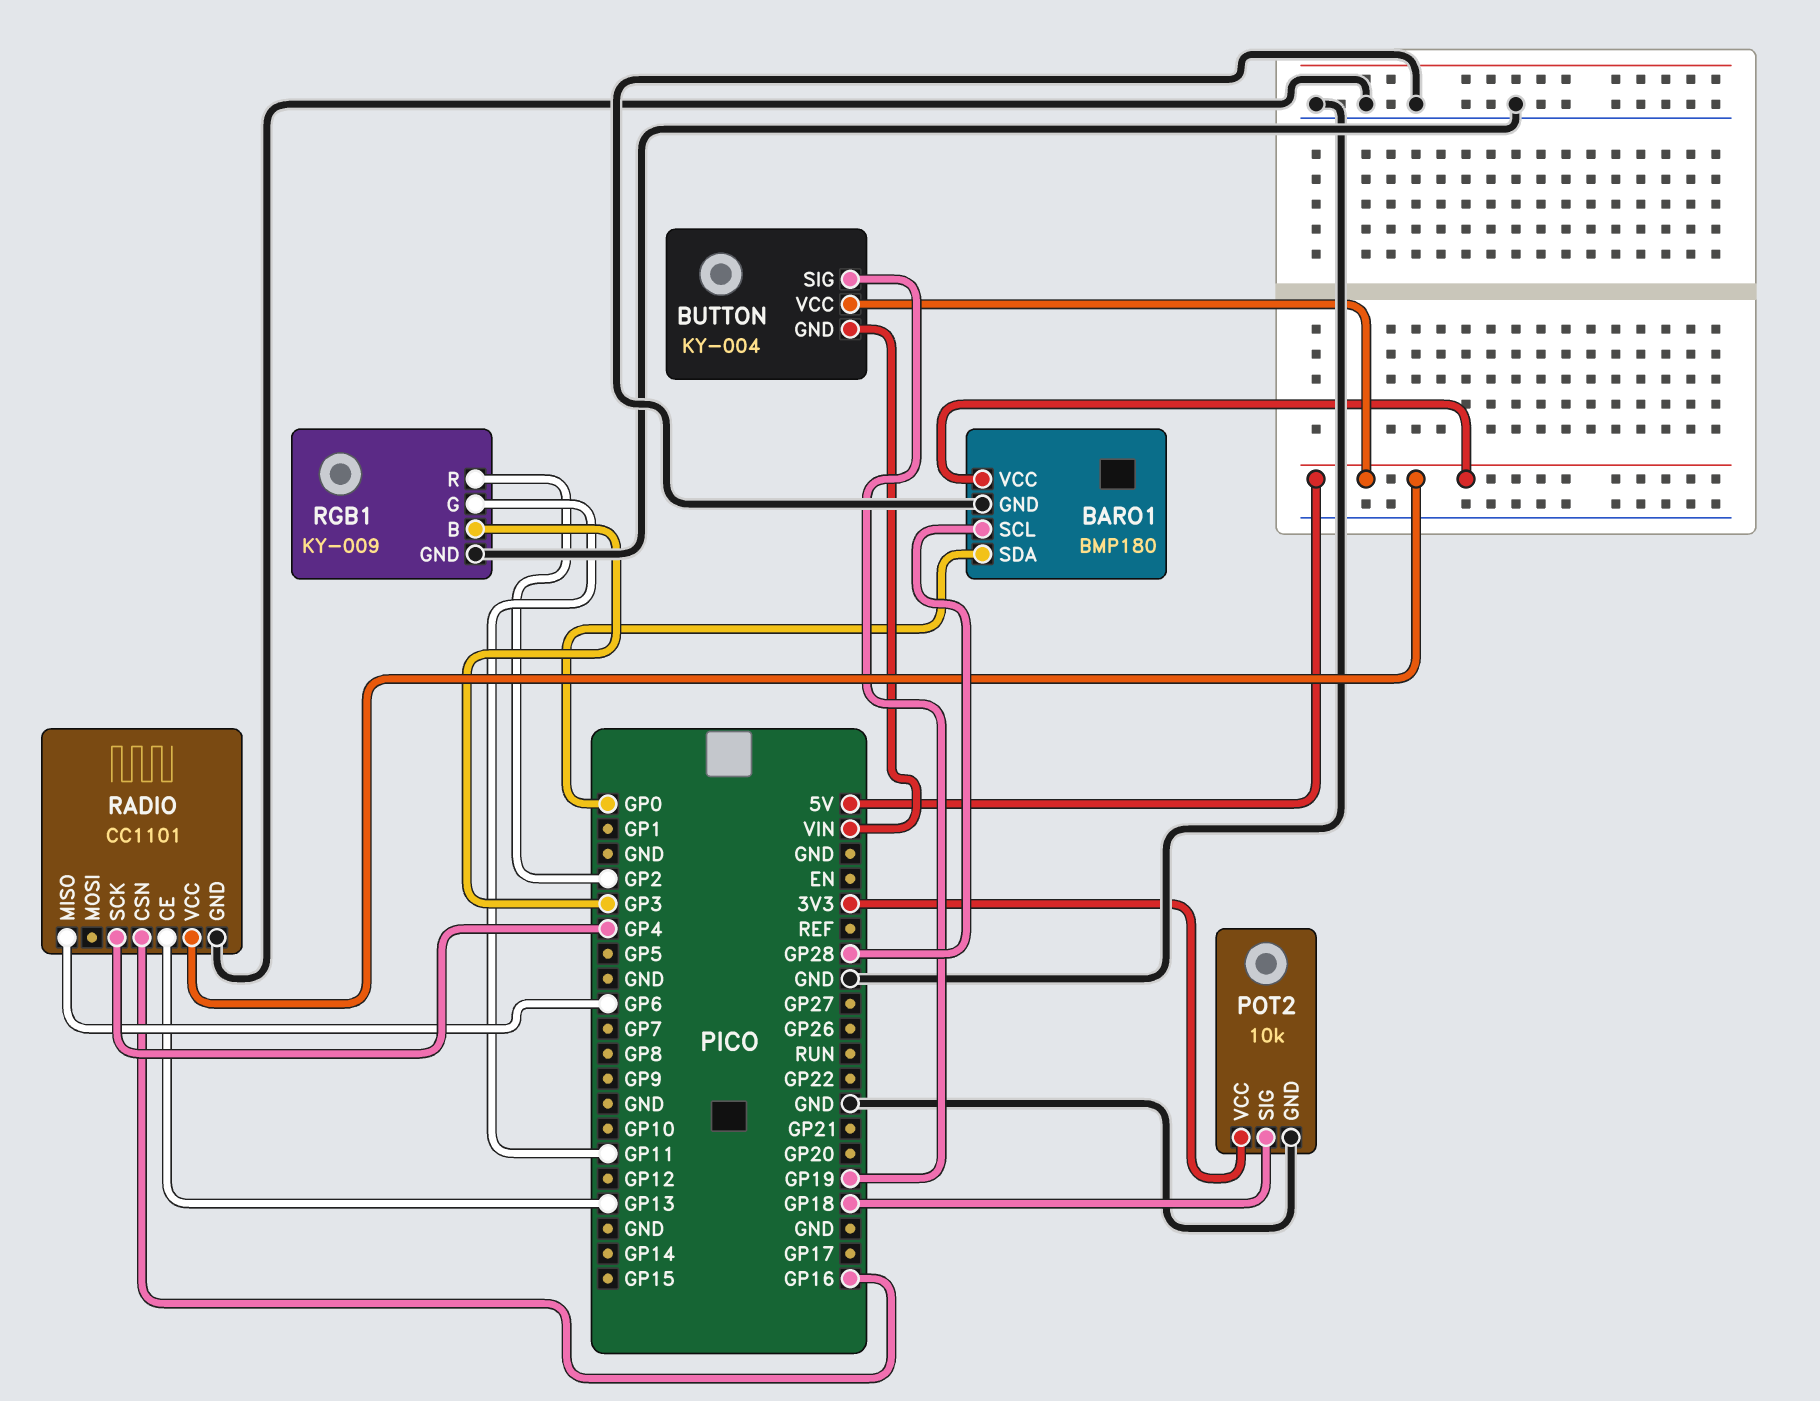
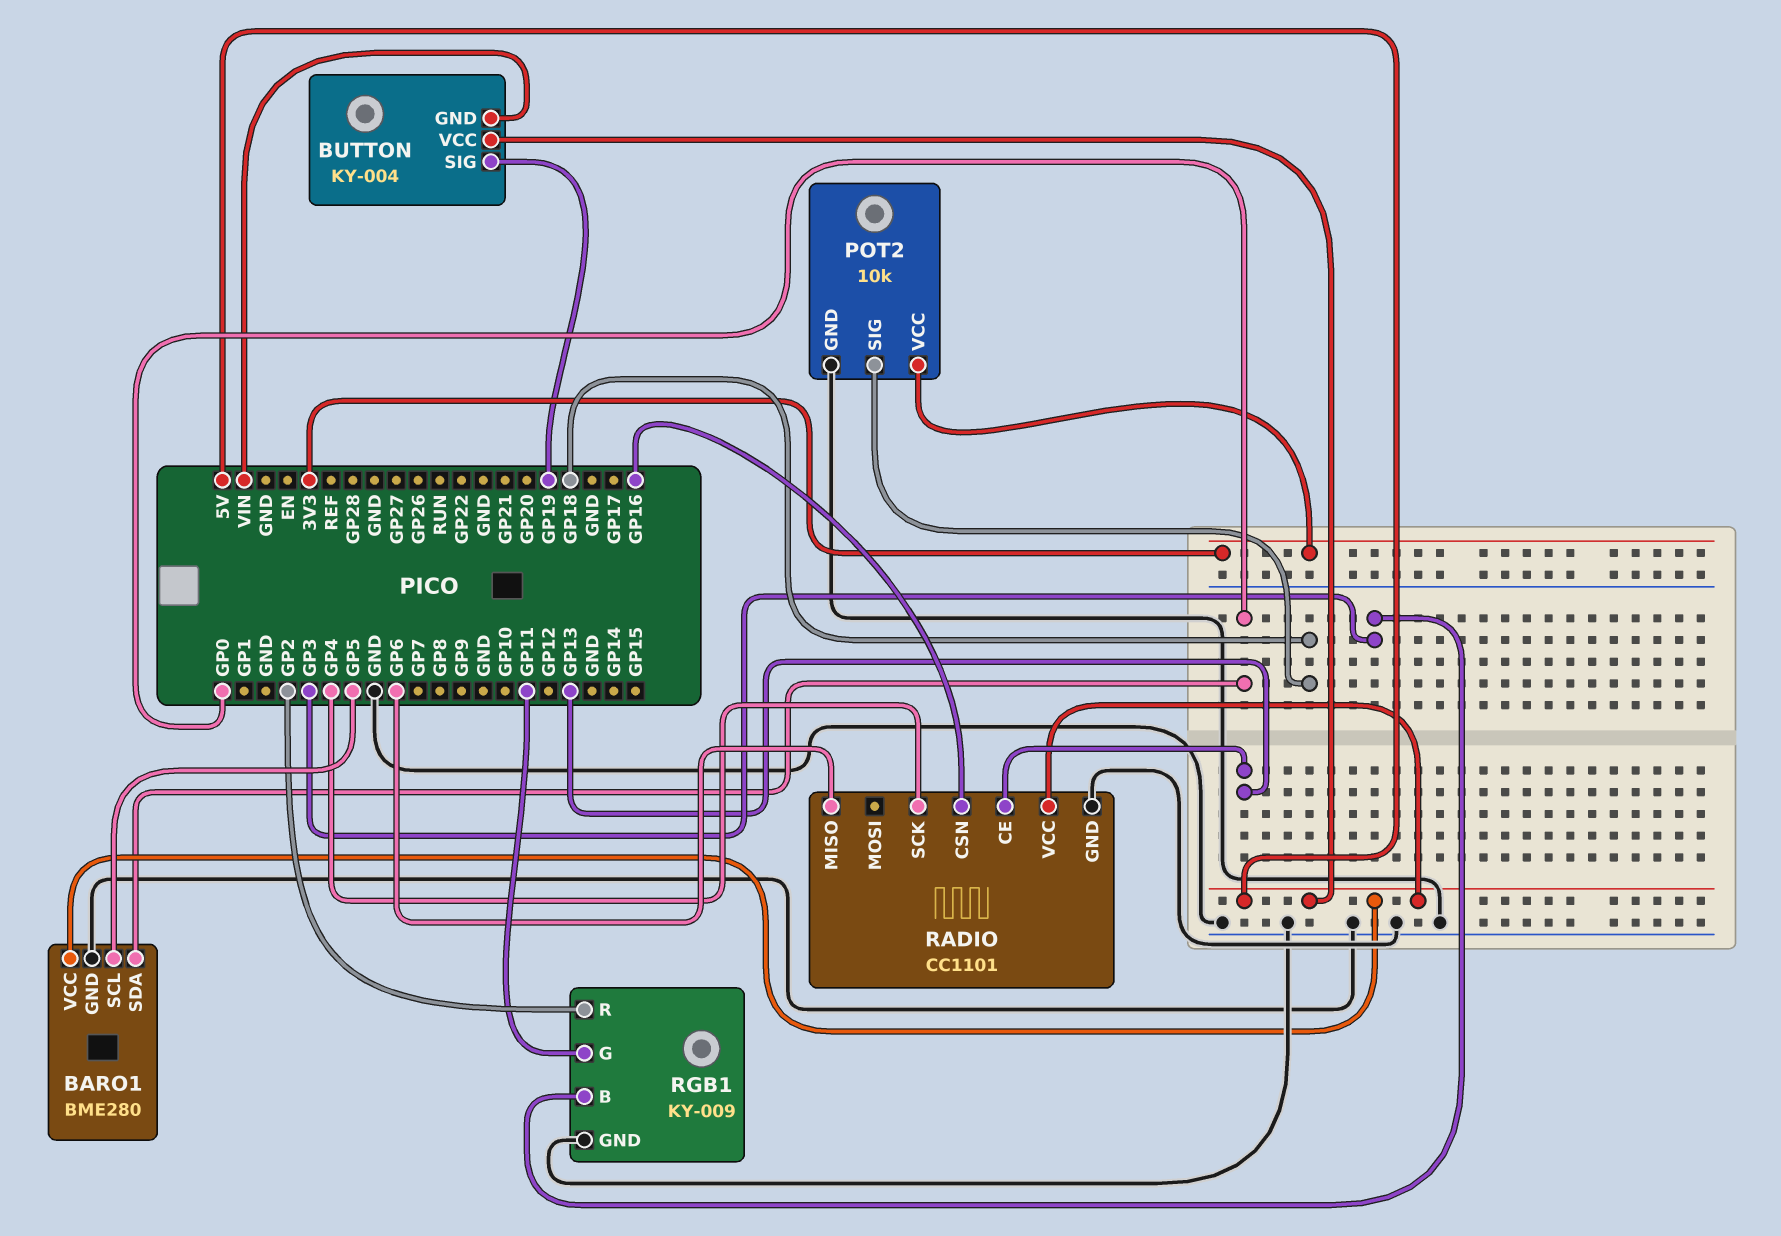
BARO1: BMP180 -> BME280
BARO1 pin SCL: GP28 -> GP5

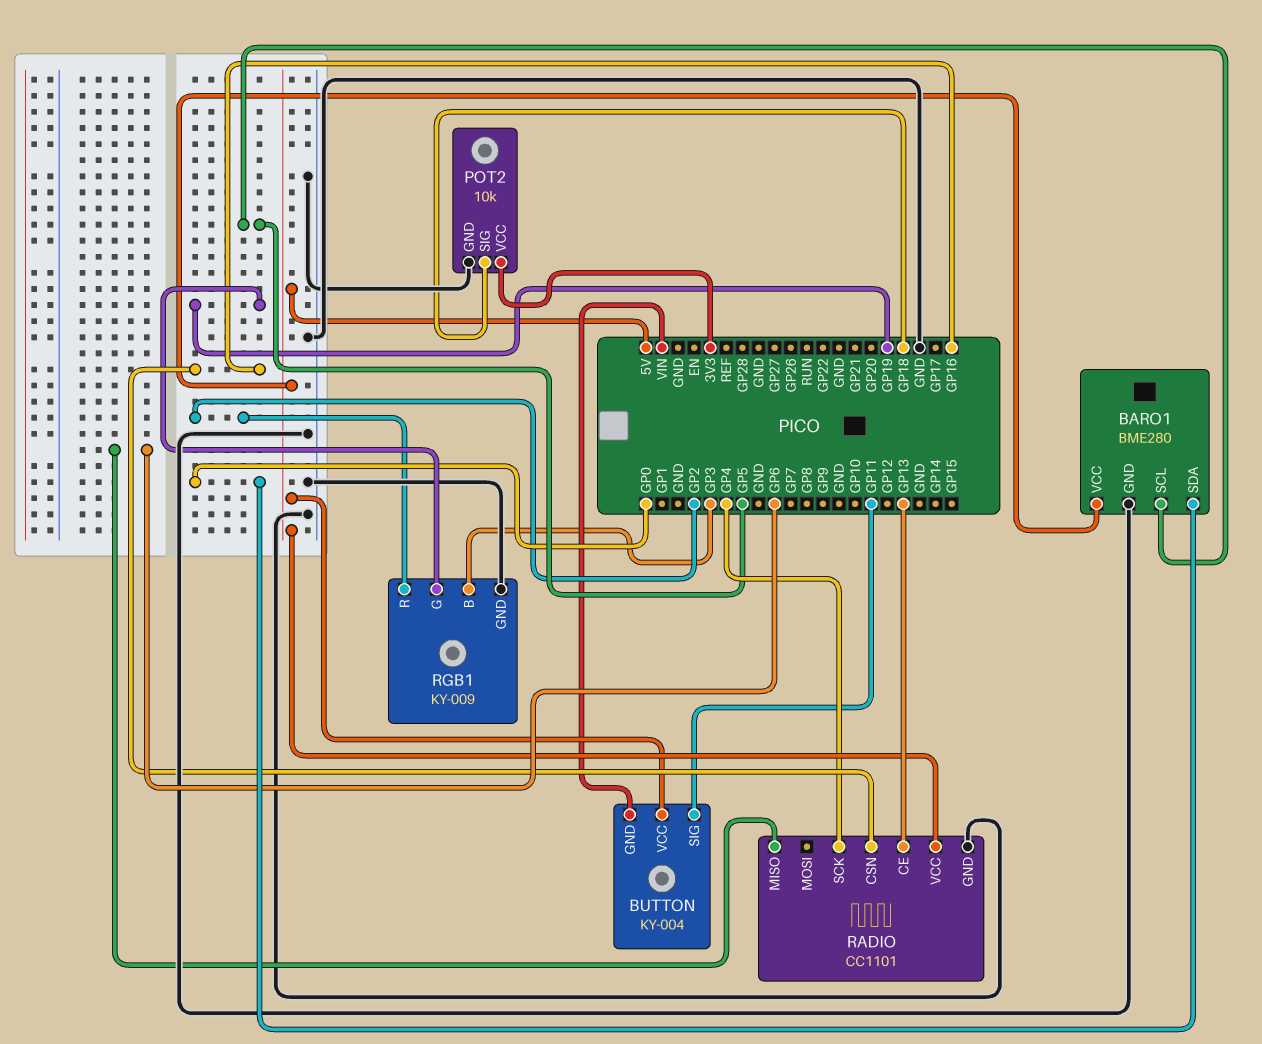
BUTTON pin SIG: GP19 -> GP11
RGB1 pin G: GP11 -> GP19

